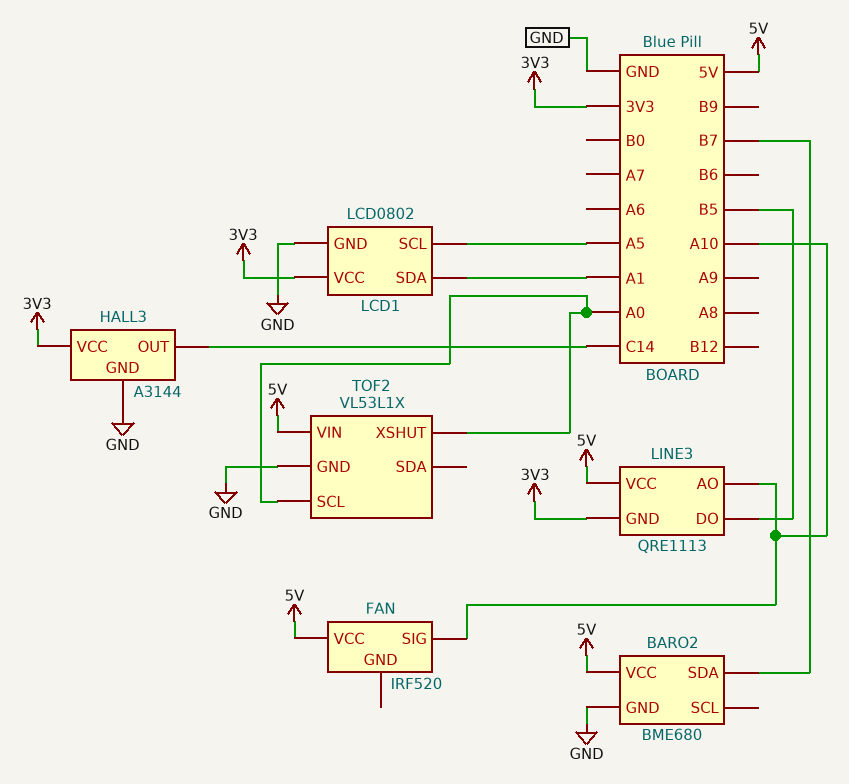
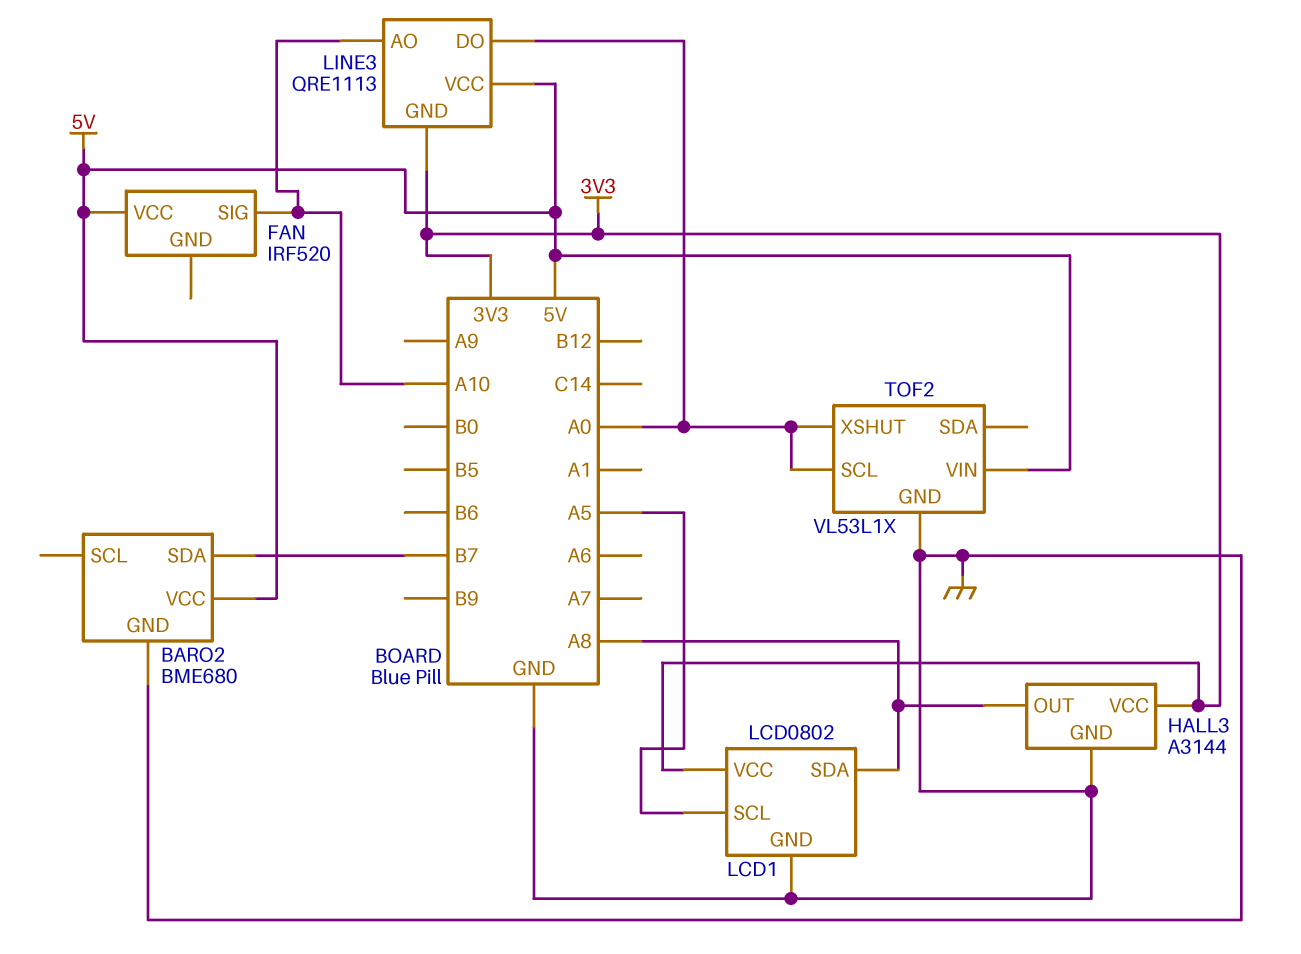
HALL3 pin OUT: C14 -> A8
LCD1 pin SDA: A1 -> A8
LINE3 pin DO: B5 -> A0

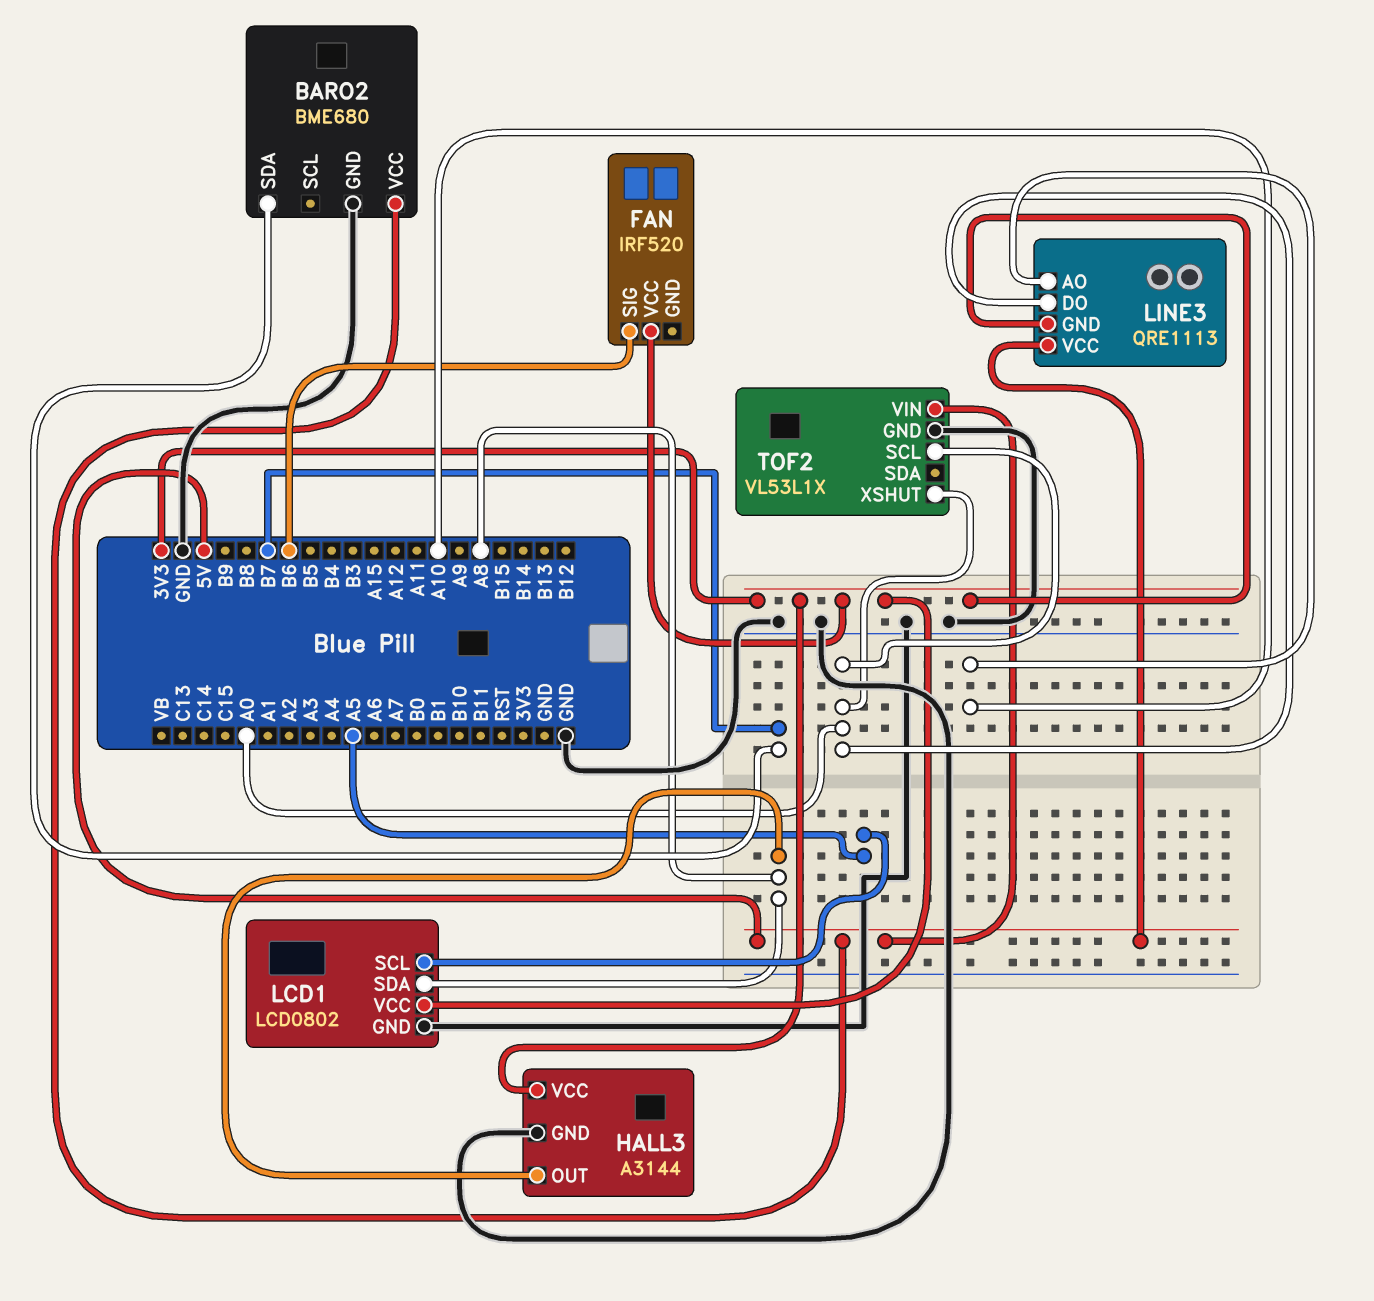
FAN pin SIG: A10 -> B6
FAN pin VCC: 5V -> 3V3

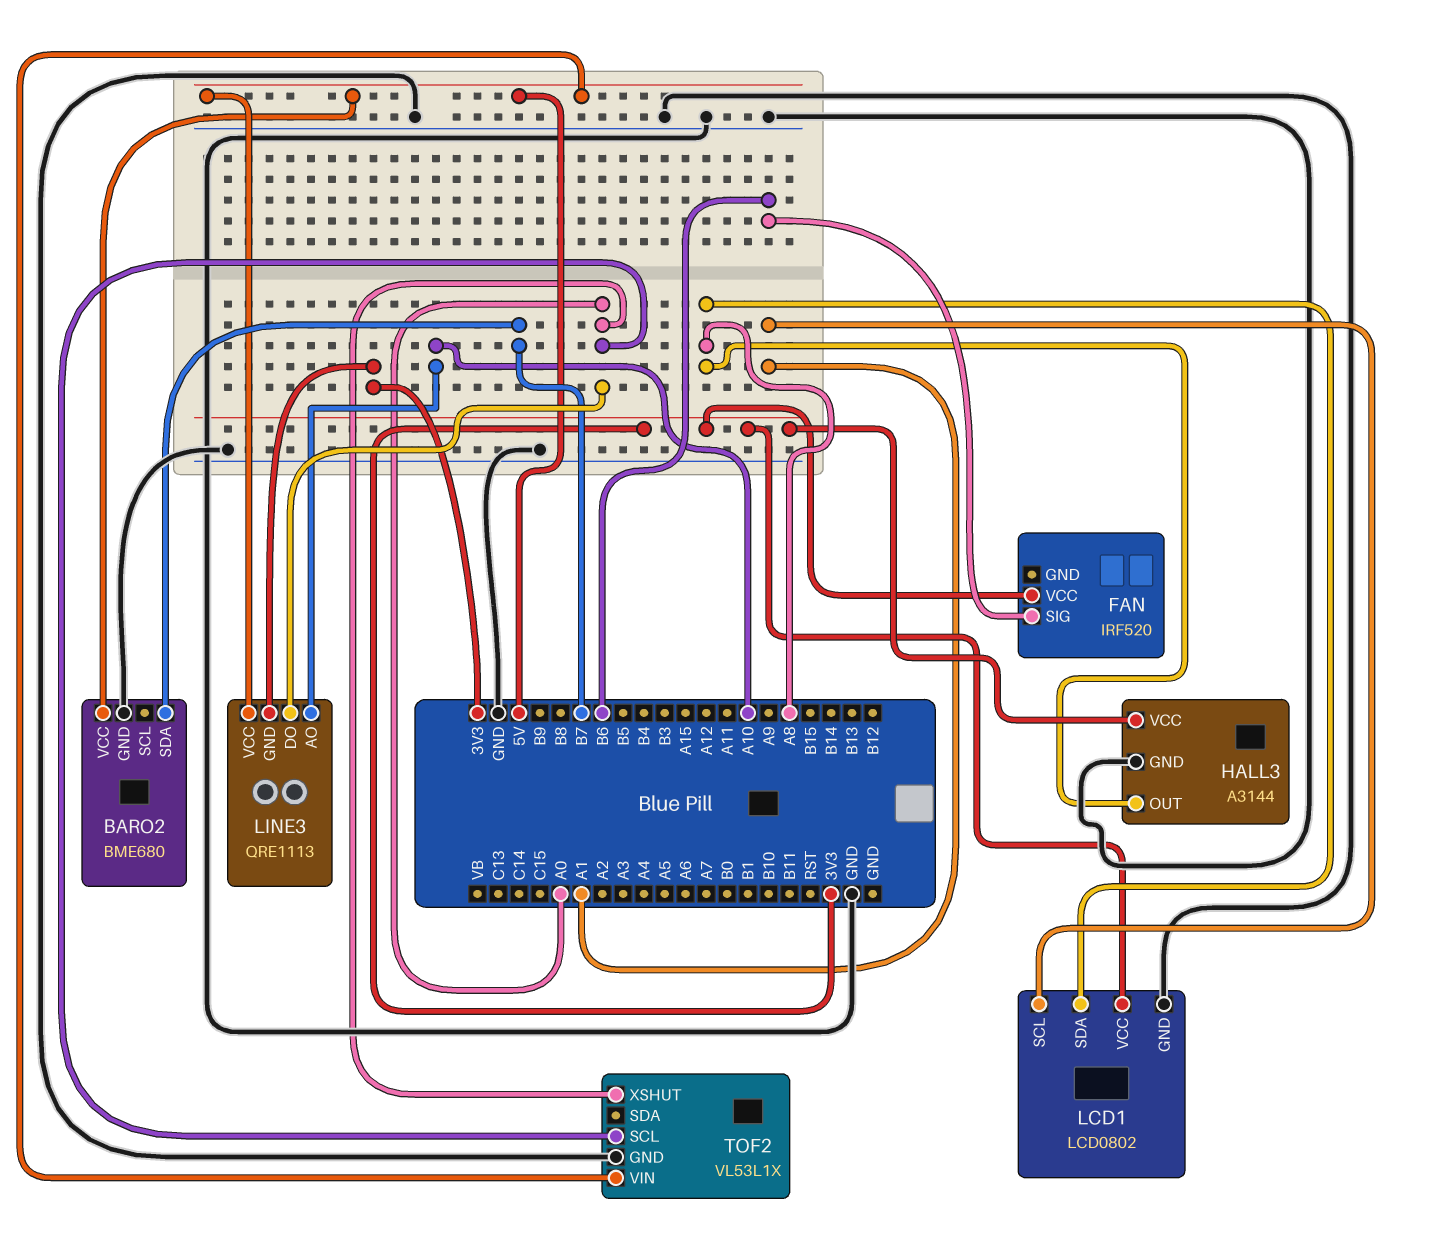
LCD1 pin SCL: A5 -> A1

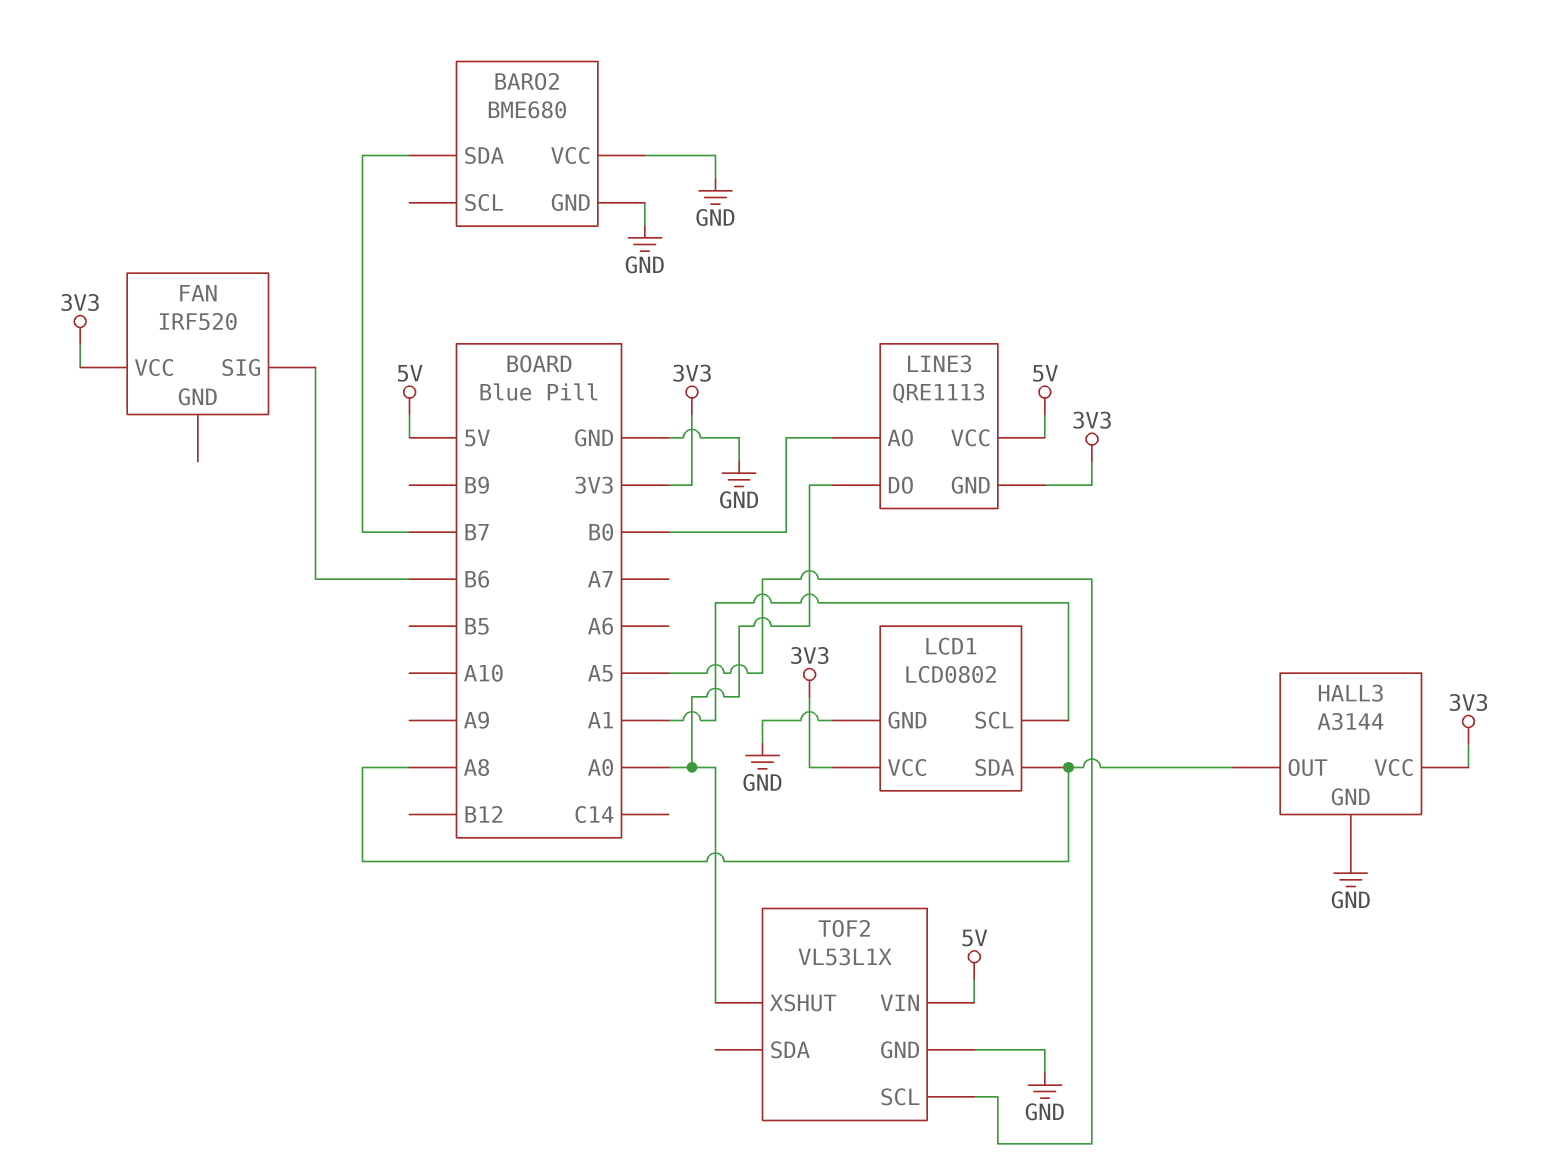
BARO2 pin VCC: 5V -> GND
LINE3 pin AO: A10 -> B0
TOF2 pin SCL: A0 -> A5

